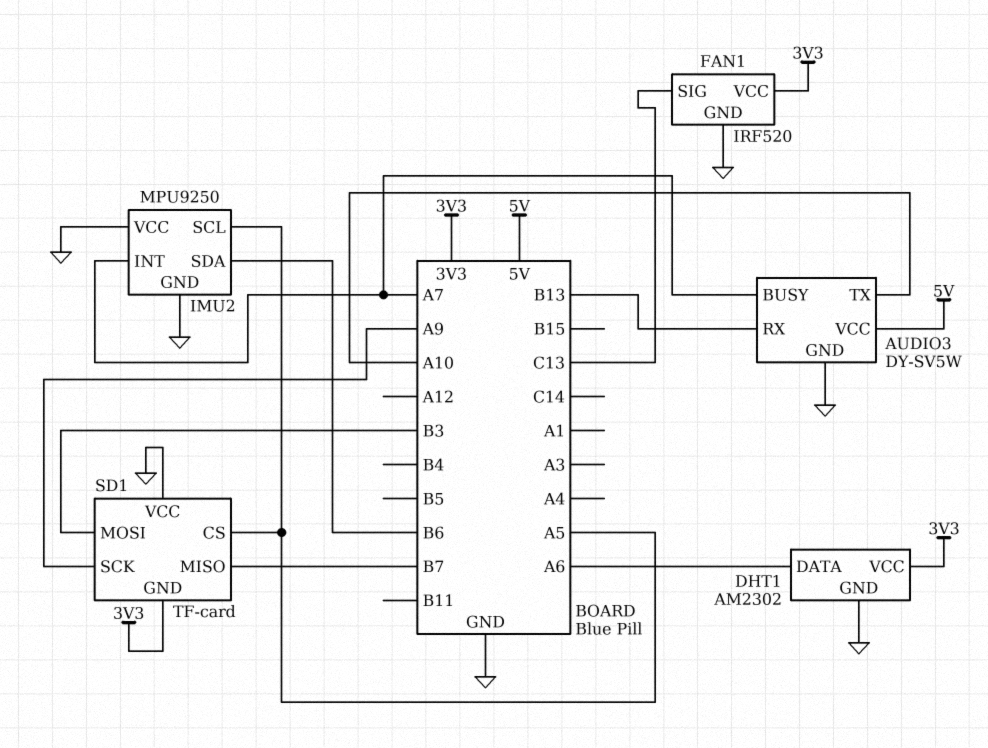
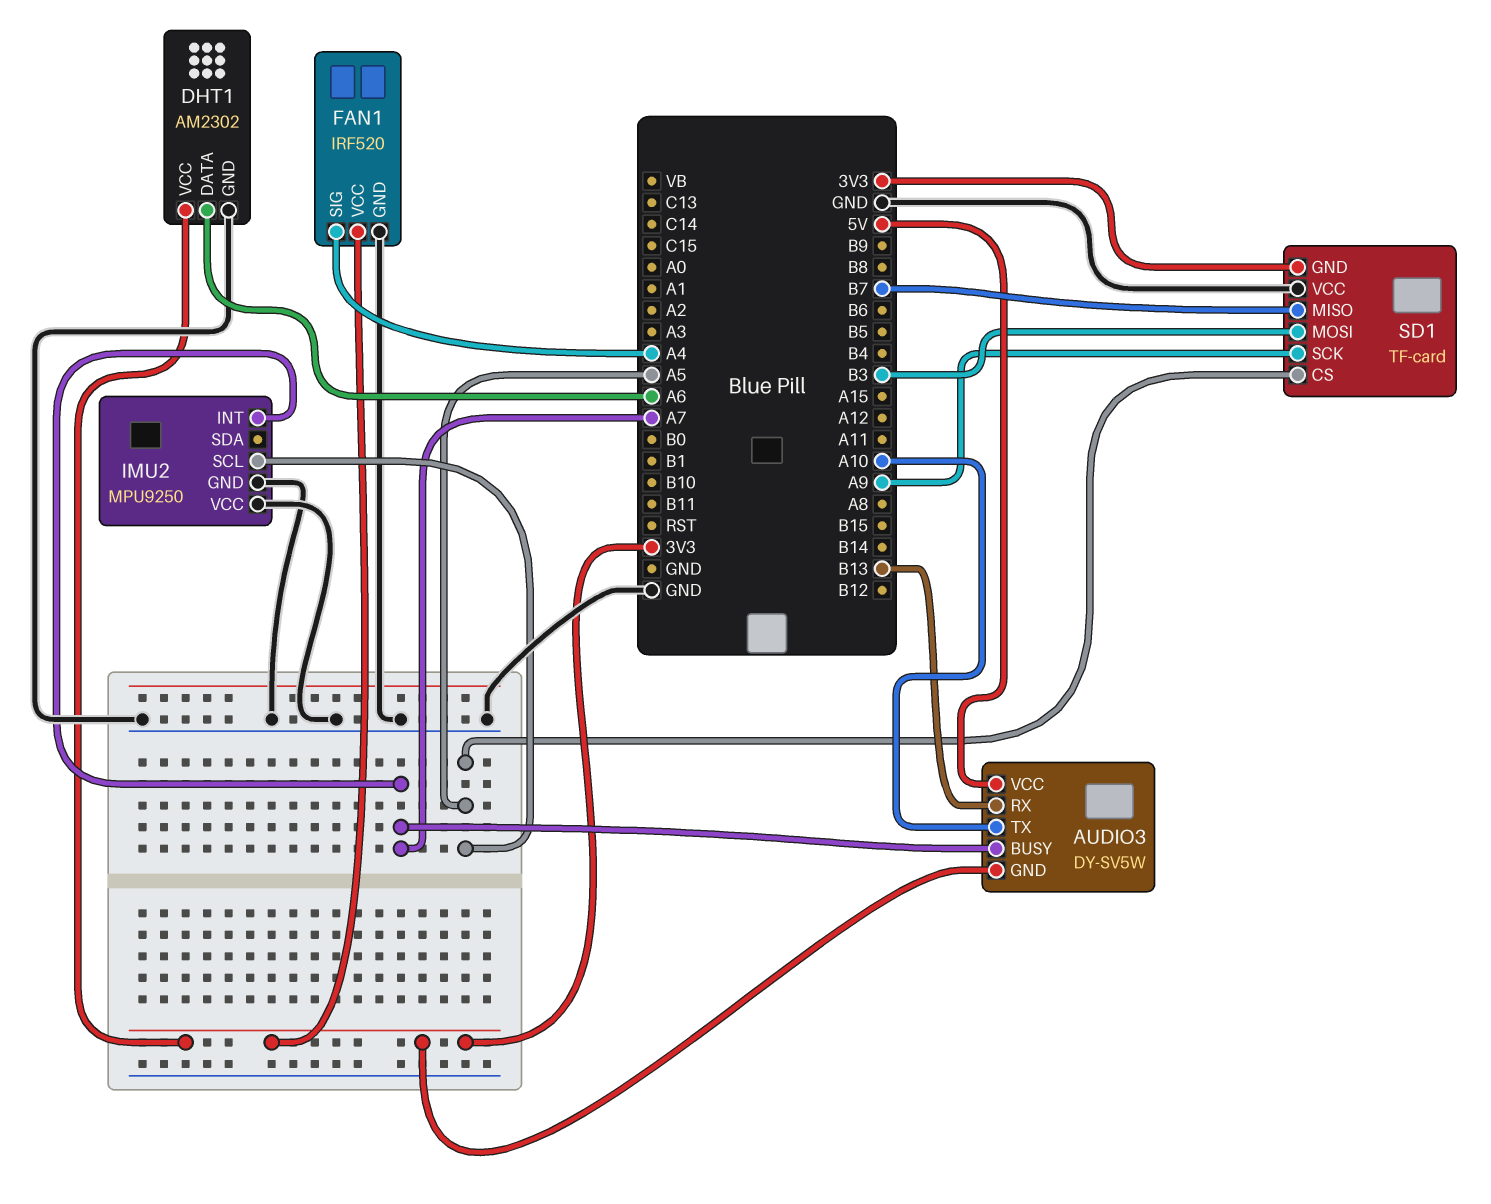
AUDIO3 pin GND: GND -> 3V3
FAN1 pin SIG: C13 -> A4
IMU2 pin SDA: B6 -> none

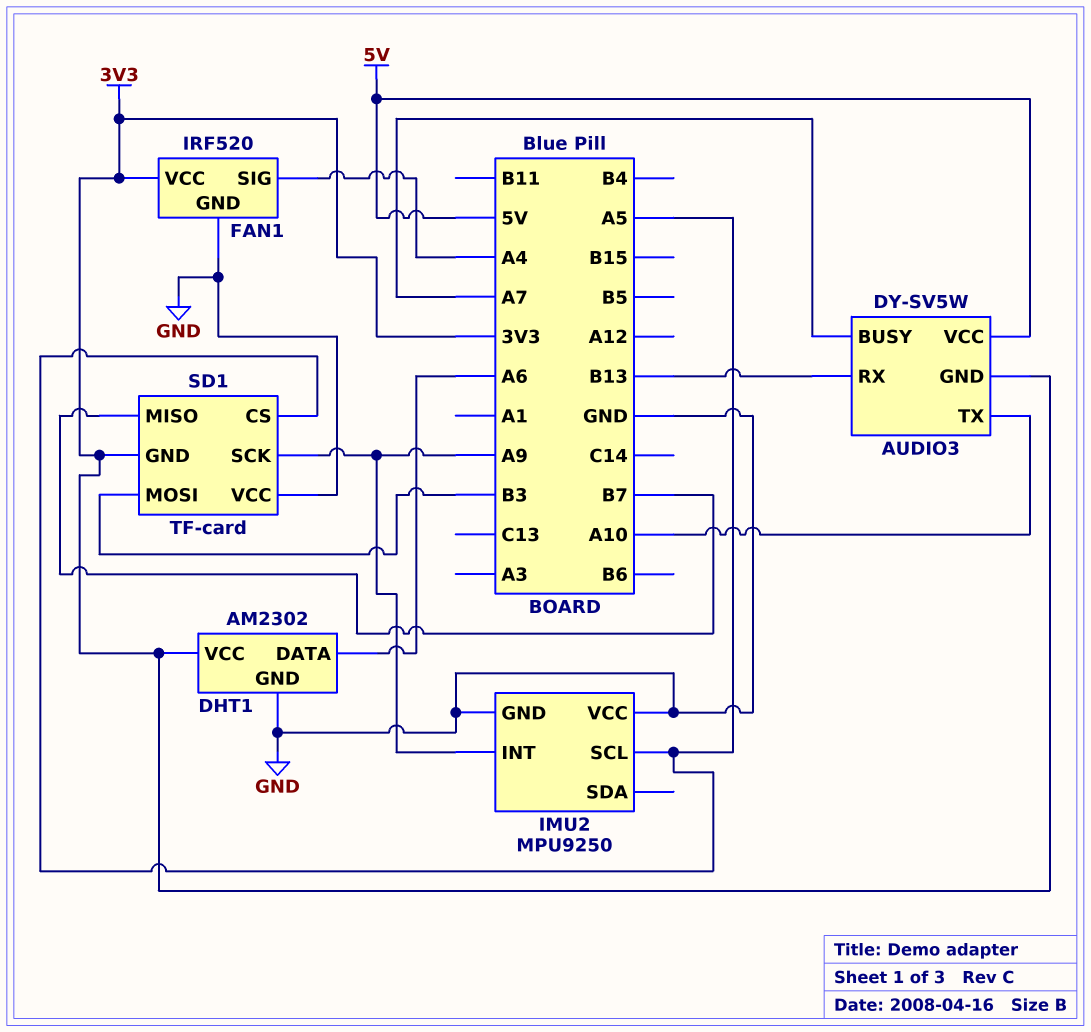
IMU2 pin INT: A7 -> A9

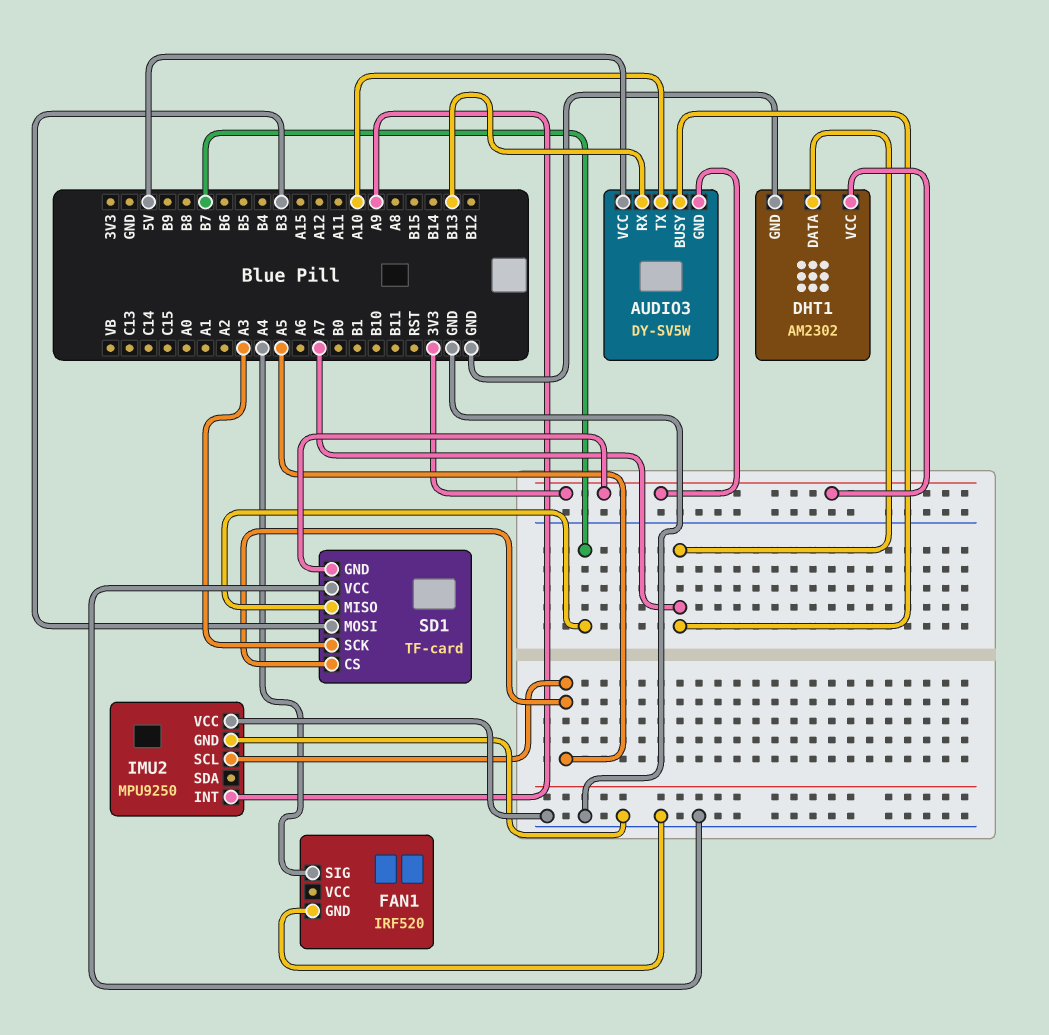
DHT1 pin DATA: A6 -> A7
FAN1 pin VCC: 3V3 -> none
SD1 pin SCK: A9 -> A3

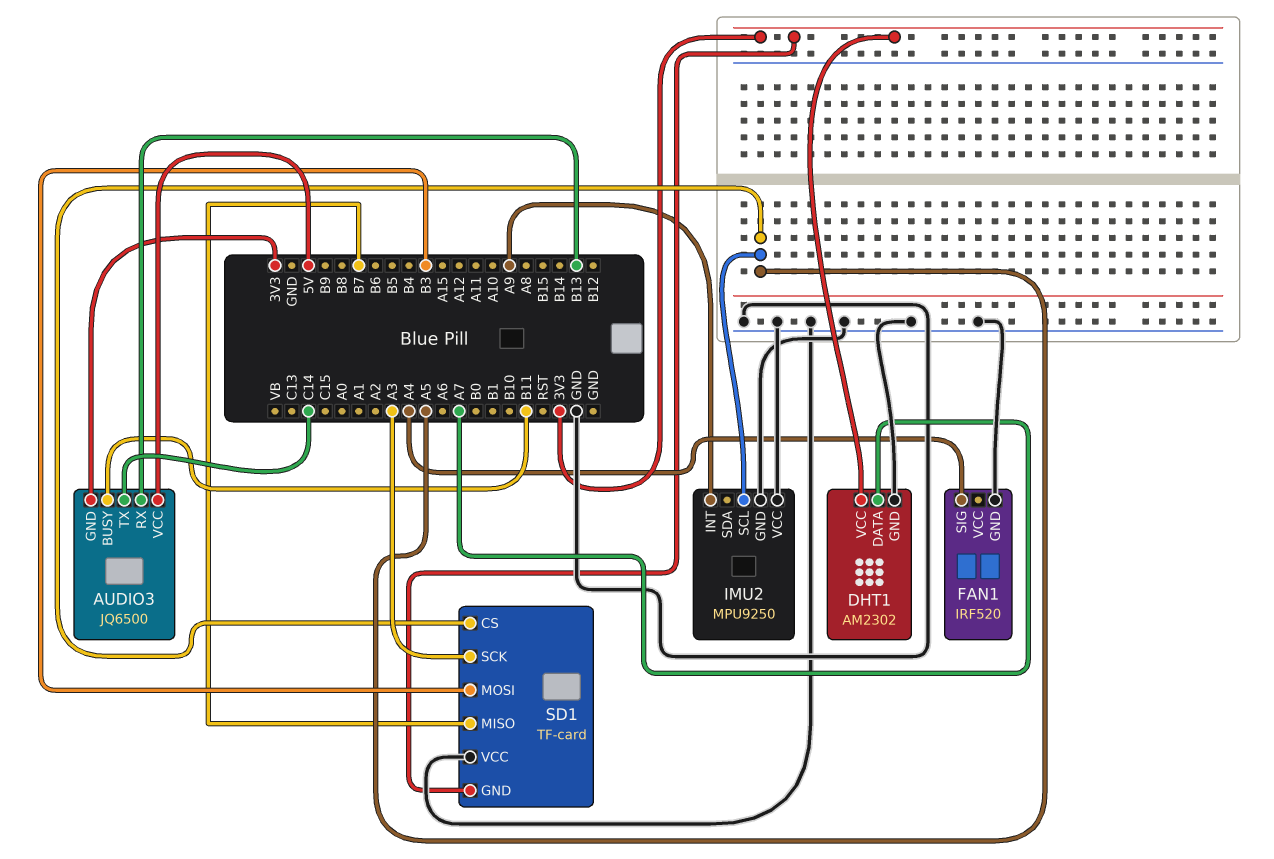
AUDIO3: DY-SV5W -> JQ6500
AUDIO3 pin BUSY: A7 -> B11
AUDIO3 pin TX: A10 -> C14

